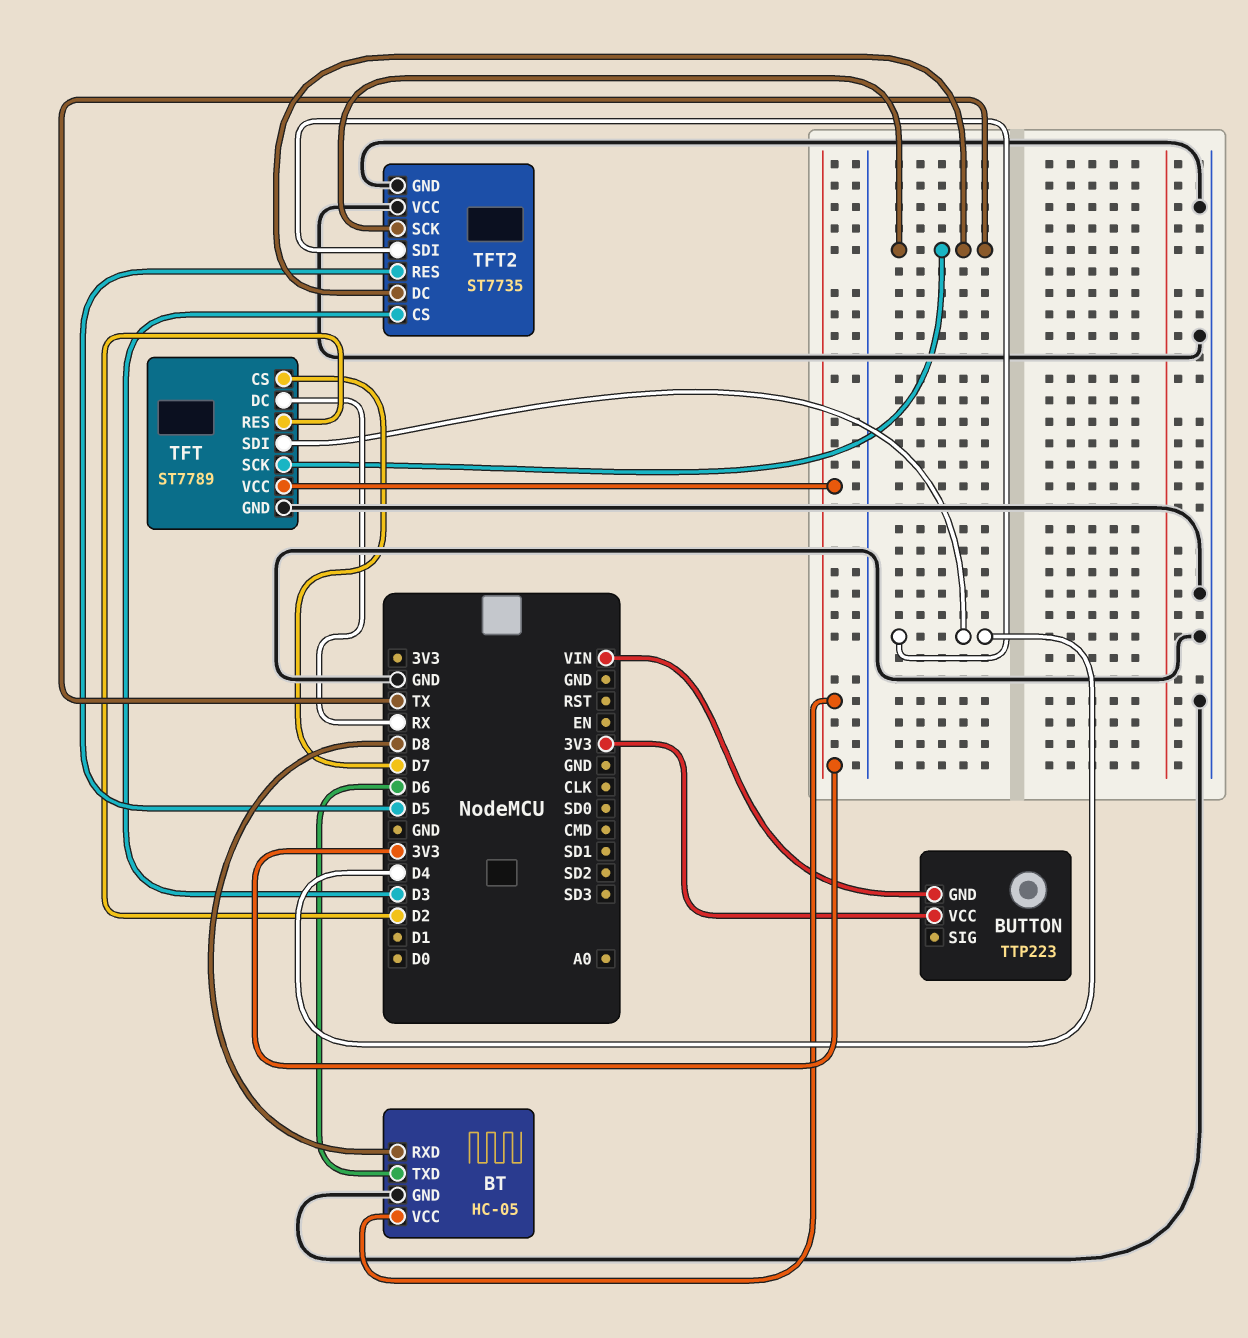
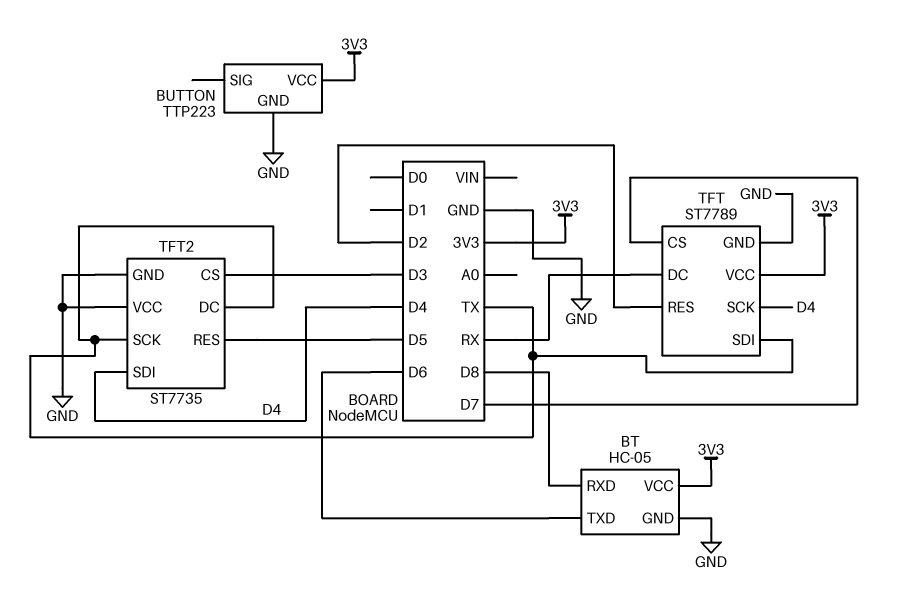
BUTTON pin GND: VIN -> GND
TFT pin SCK: TX -> D4
TFT pin SDI: D4 -> TX

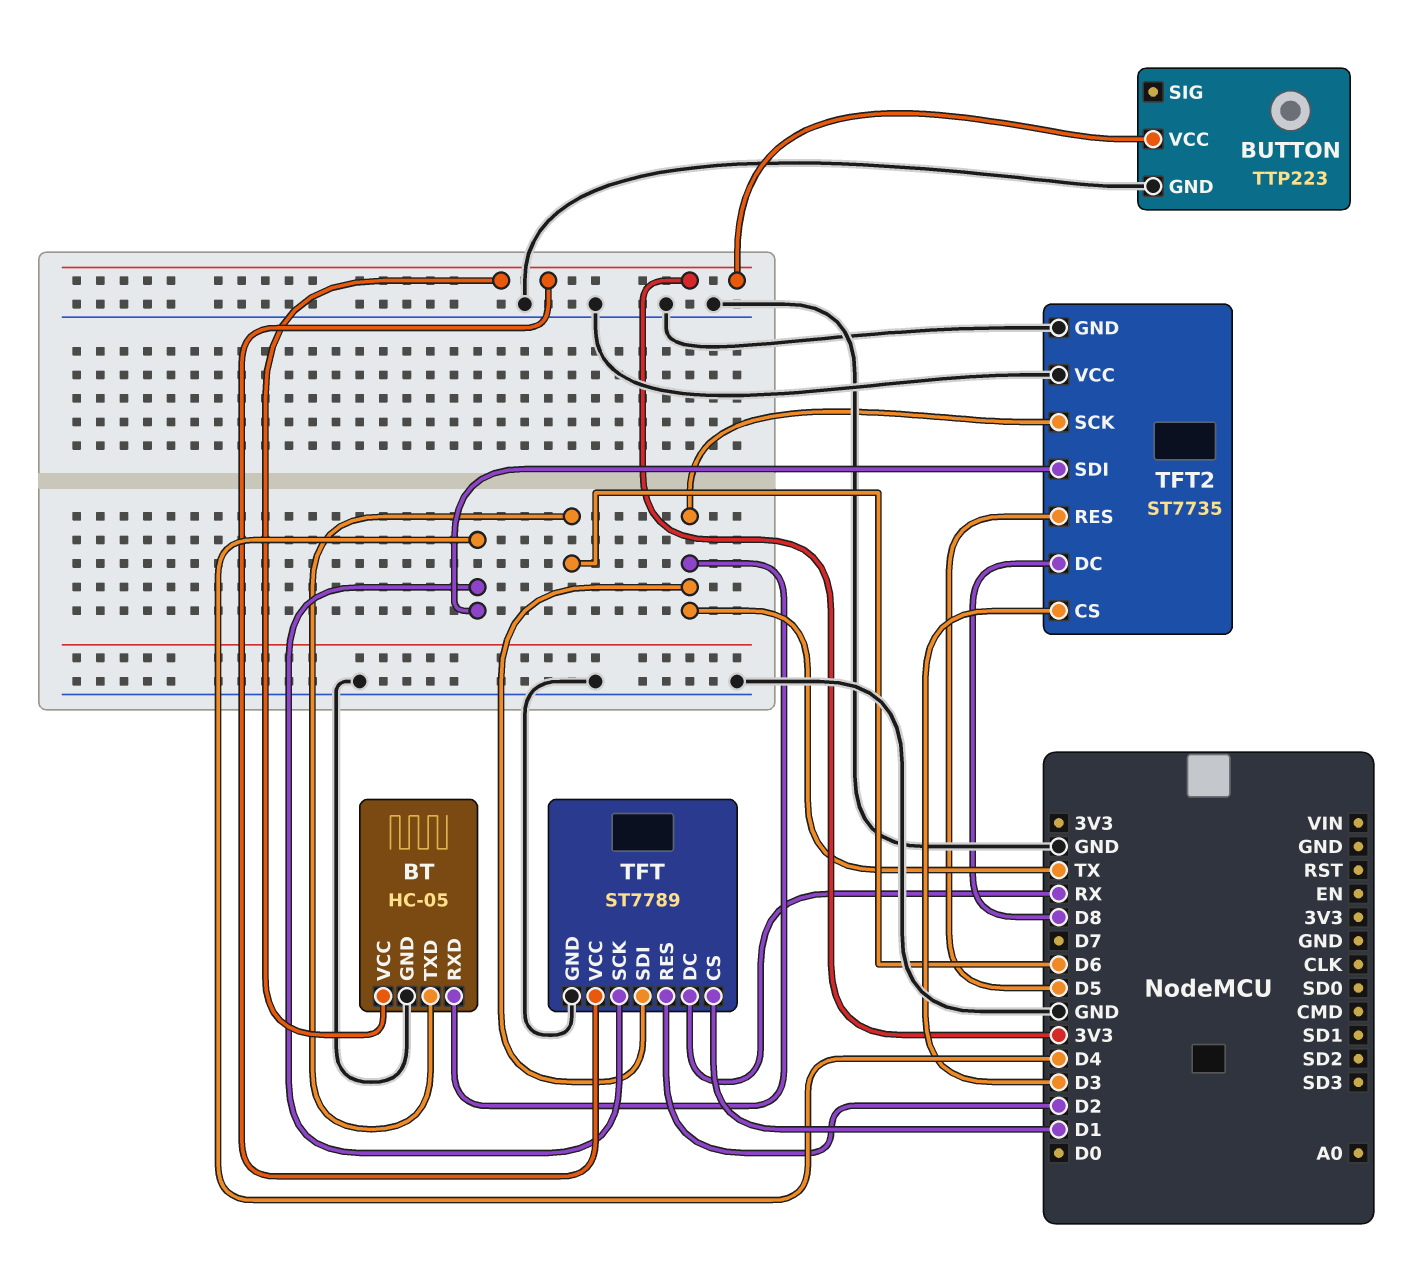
BT pin RXD: D8 -> TX
TFT pin CS: D7 -> D1
TFT2 pin DC: TX -> D8

